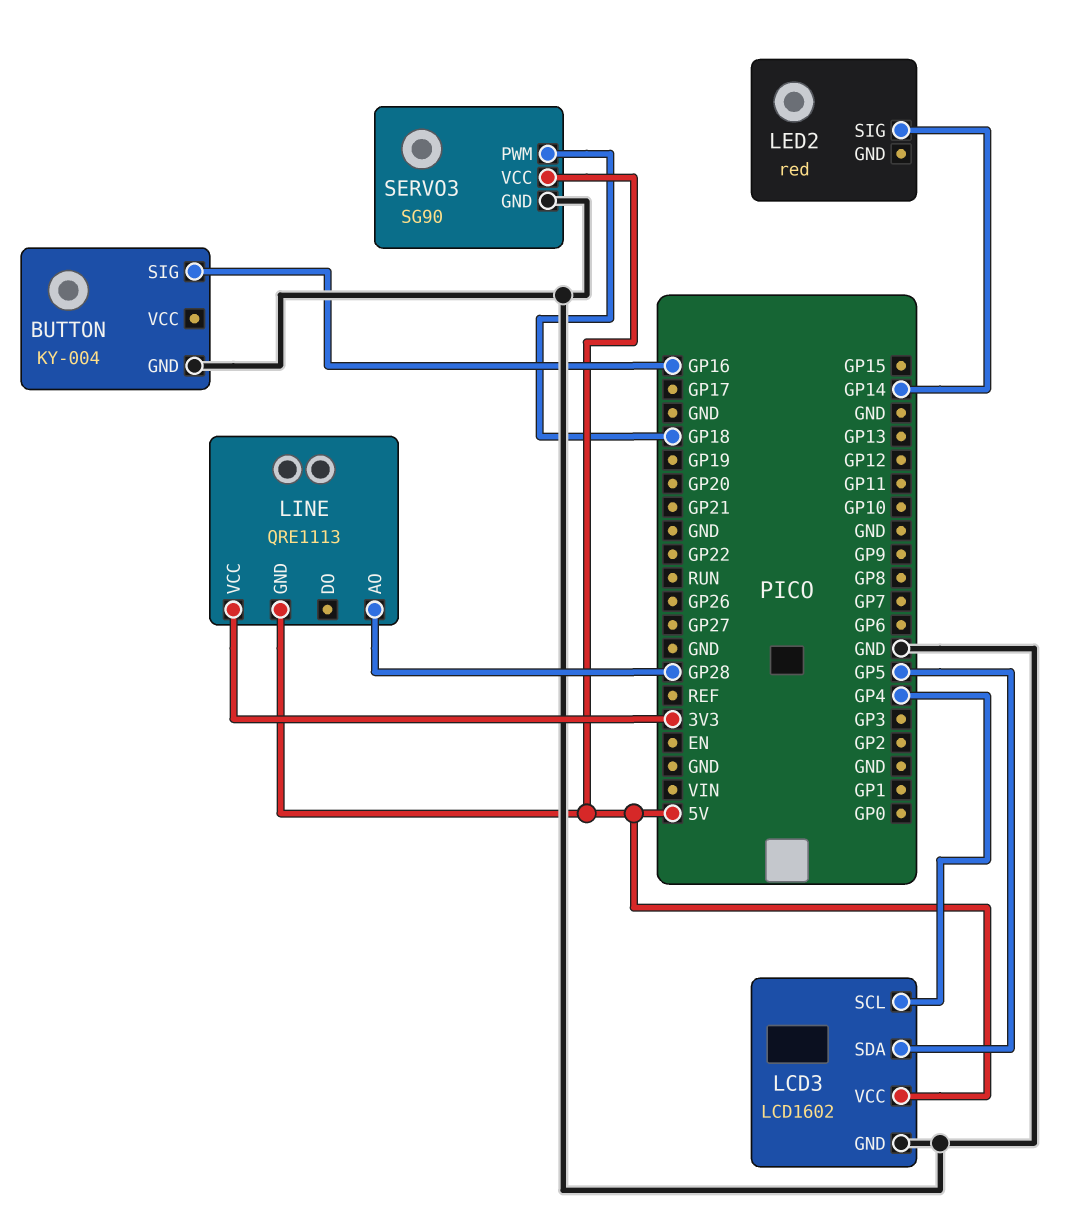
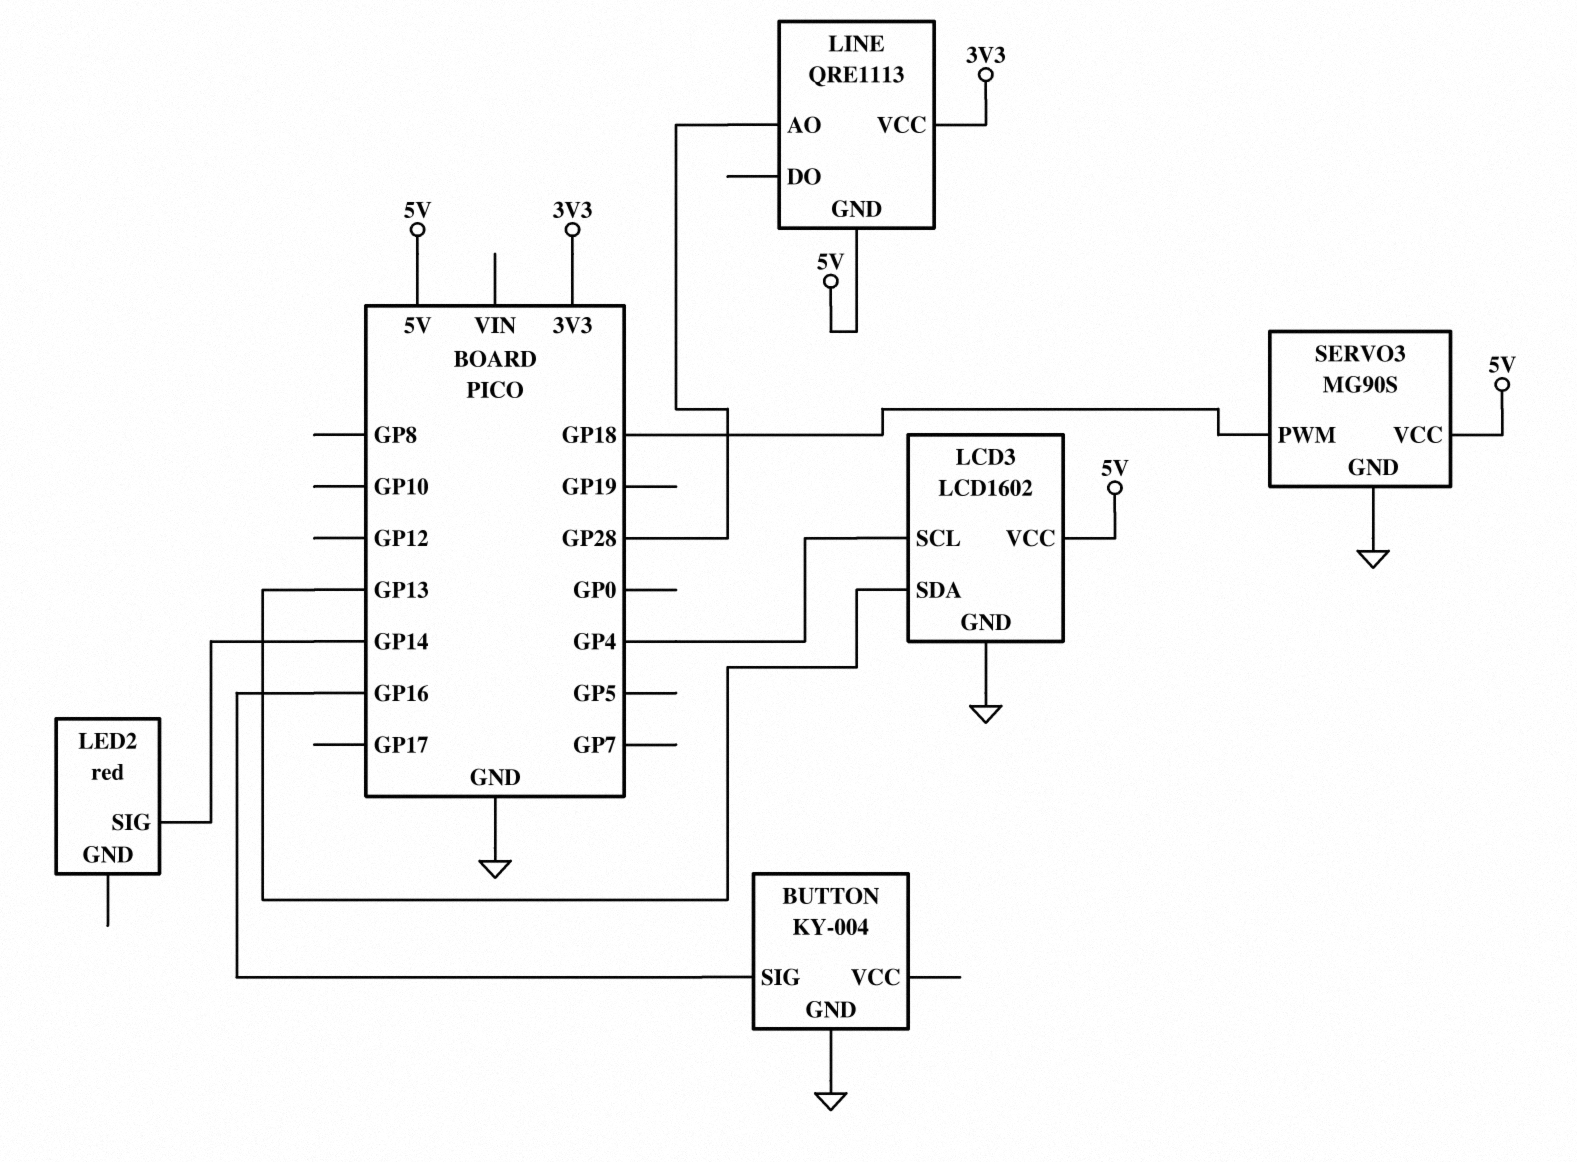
LCD3 pin SDA: GP5 -> GP13
SERVO3: SG90 -> MG90S

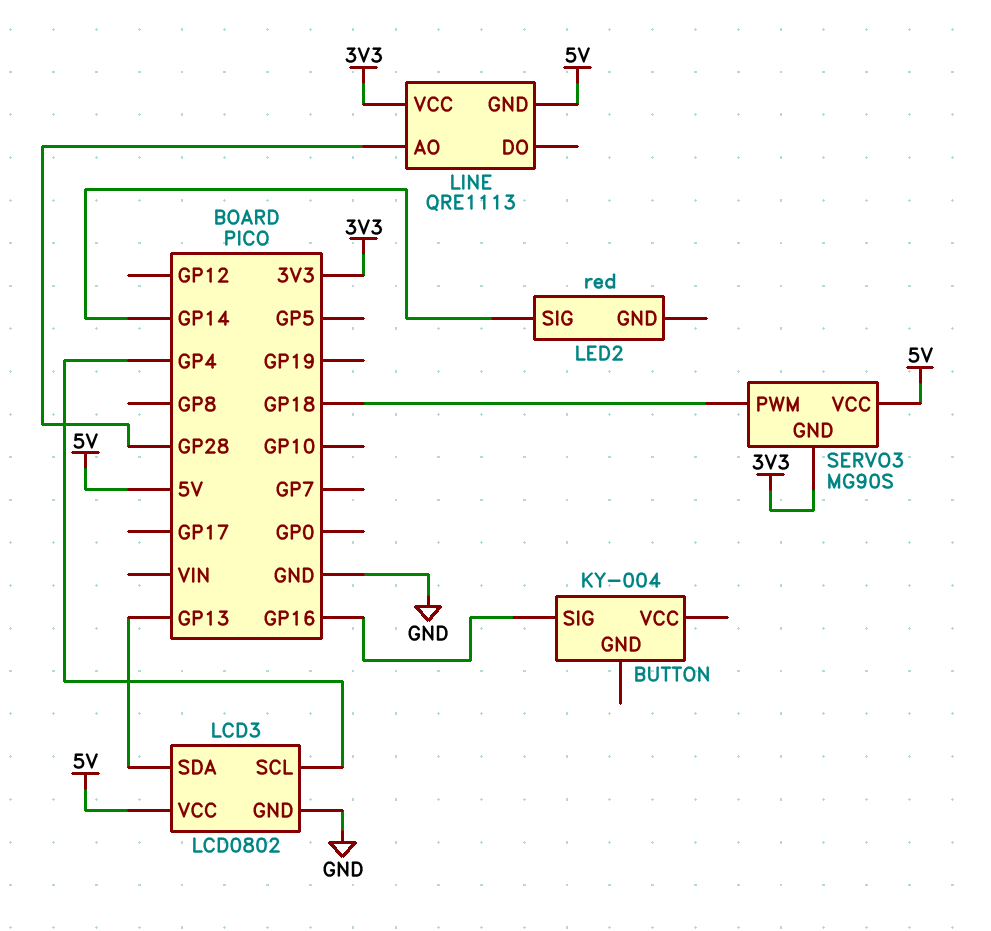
BUTTON pin GND: GND -> none
LCD3: LCD1602 -> LCD0802
SERVO3 pin GND: GND -> 3V3

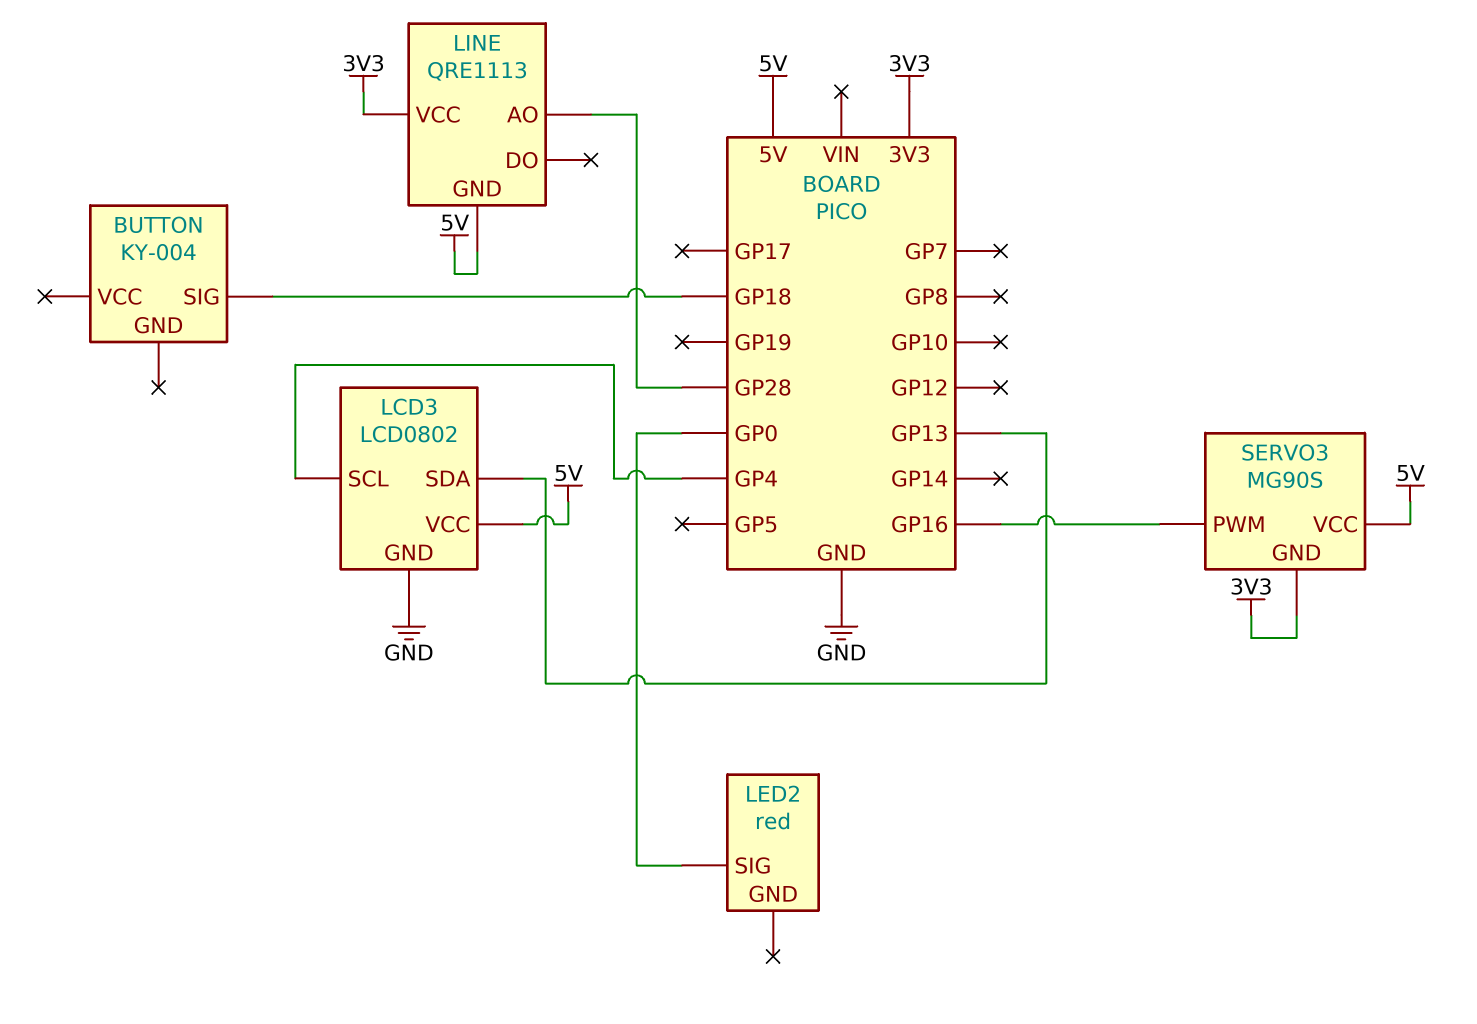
BUTTON pin SIG: GP16 -> GP18
LED2 pin SIG: GP14 -> GP0
SERVO3 pin PWM: GP18 -> GP16

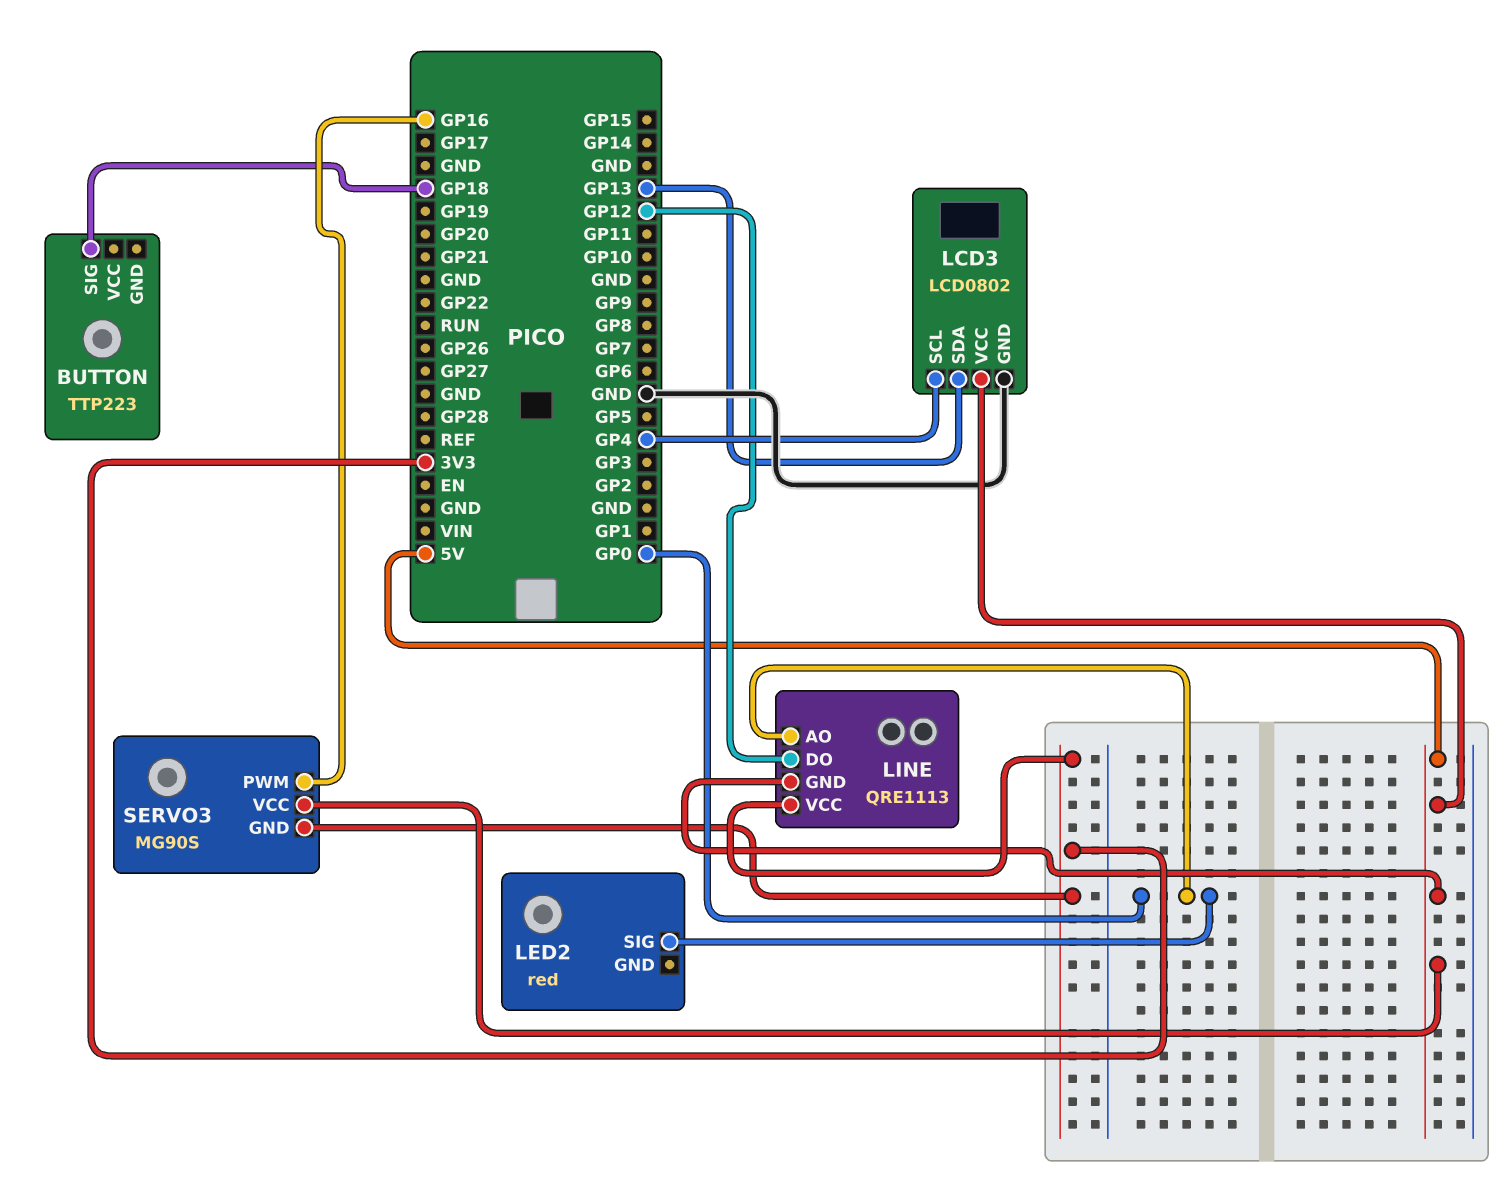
BUTTON: KY-004 -> TTP223
LINE pin AO: GP28 -> GP0
LINE pin DO: none -> GP12

